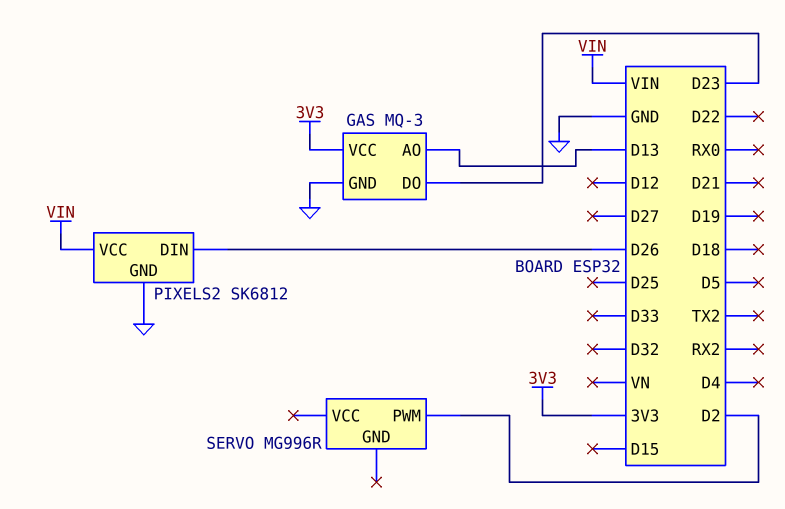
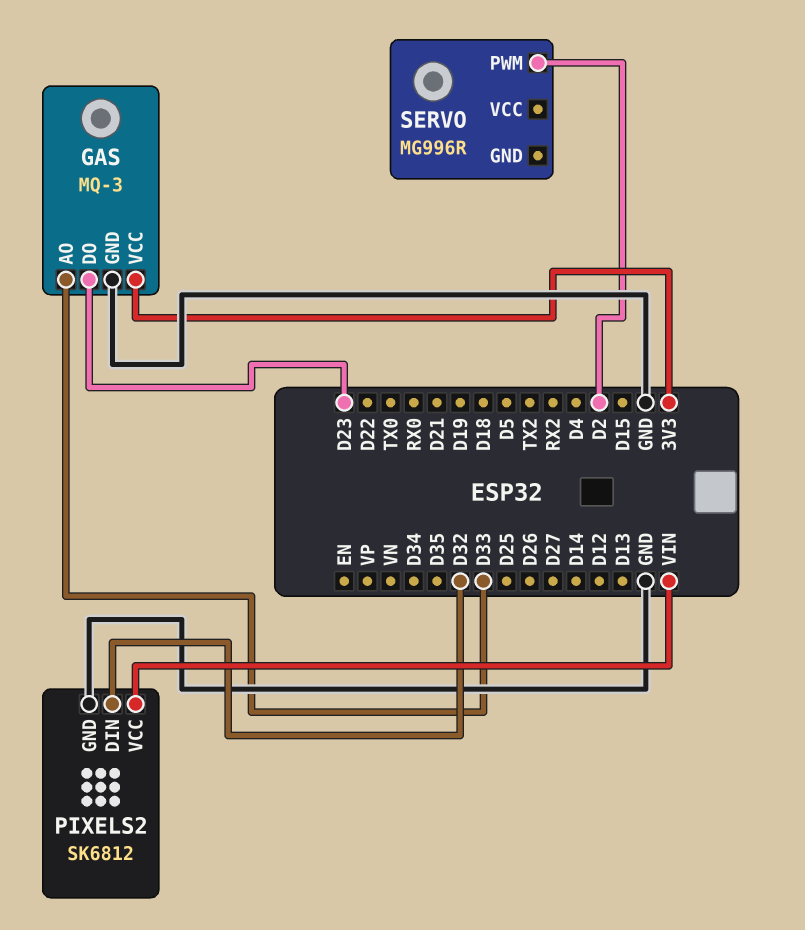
GAS pin AO: D13 -> D33
PIXELS2 pin DIN: D26 -> D32

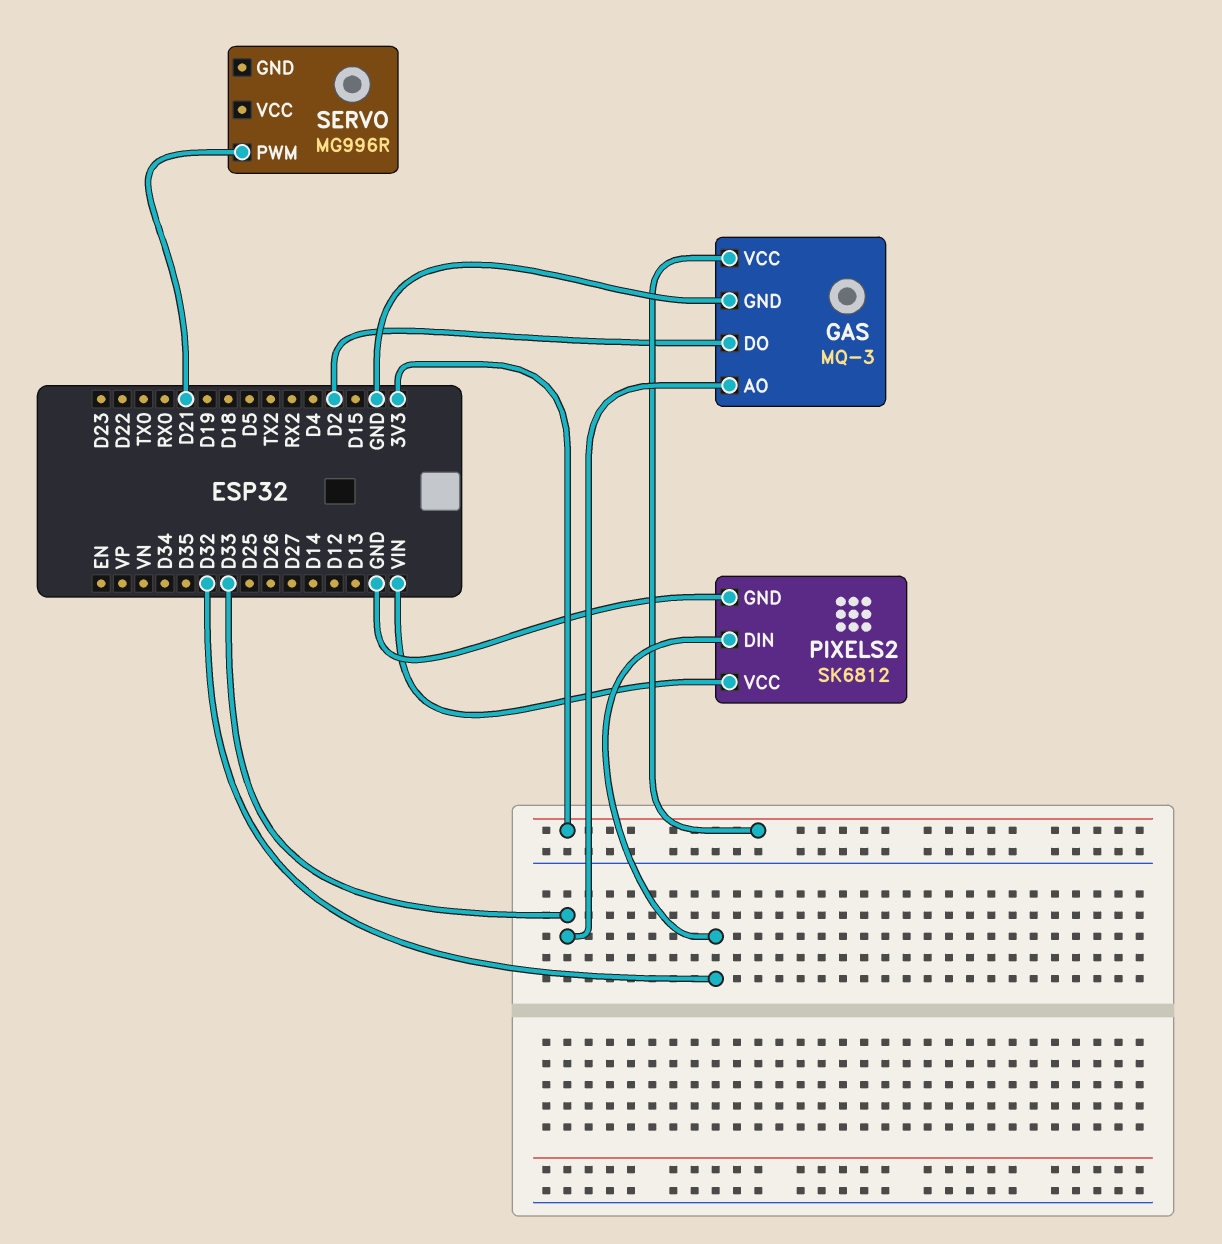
GAS pin DO: D23 -> D2
SERVO pin PWM: D2 -> D21

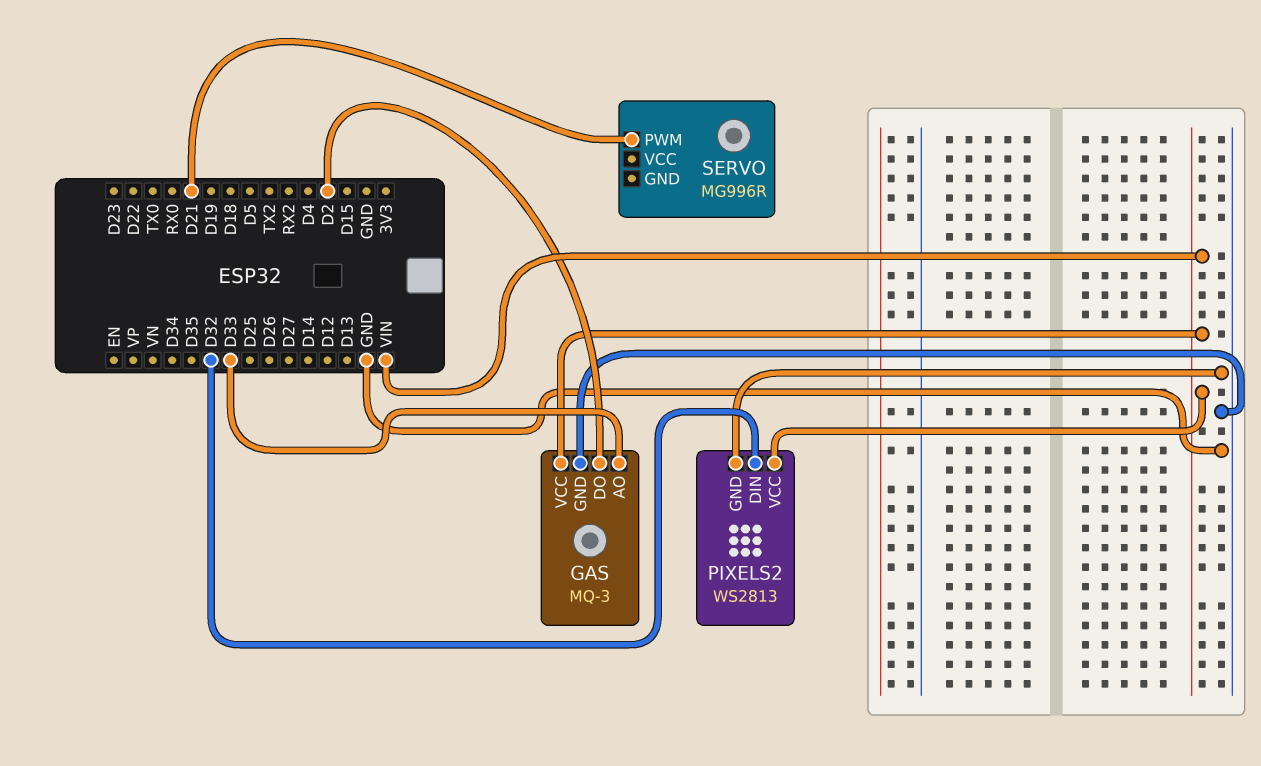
GAS pin VCC: 3V3 -> VIN
PIXELS2: SK6812 -> WS2813

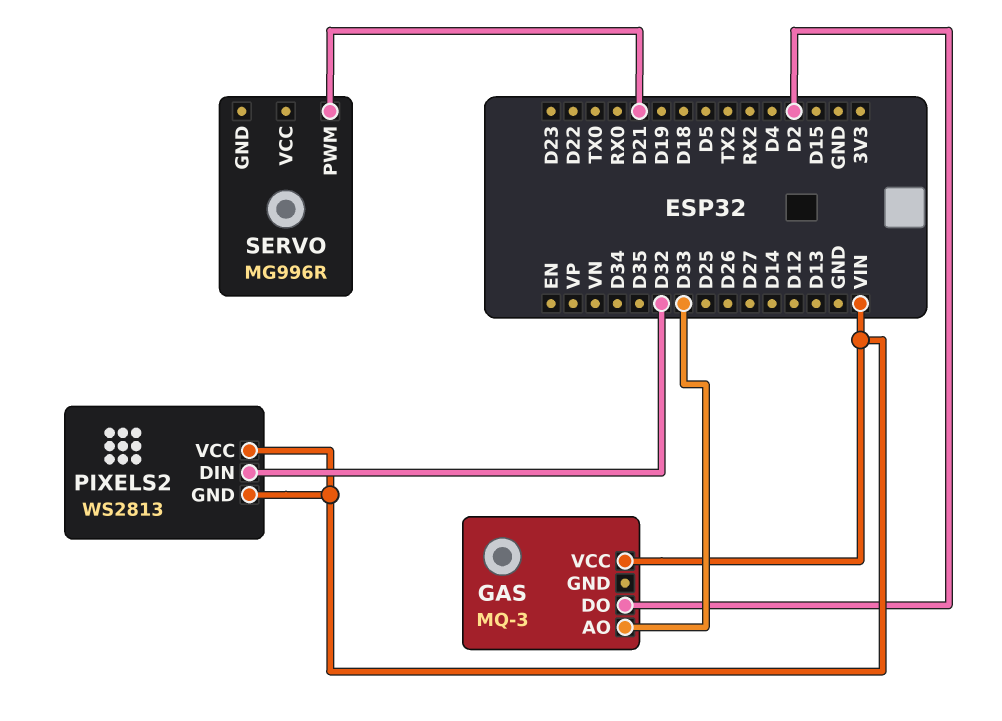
GAS pin GND: GND -> none
PIXELS2 pin GND: GND -> VIN

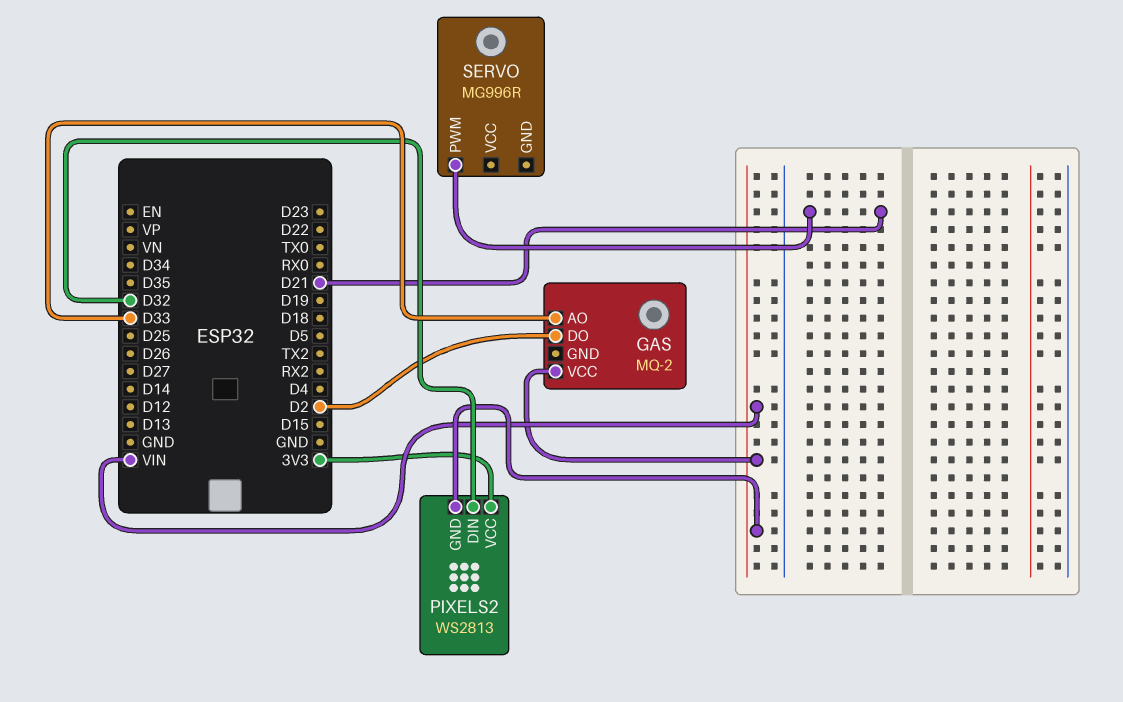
GAS: MQ-3 -> MQ-2
PIXELS2 pin VCC: VIN -> 3V3

